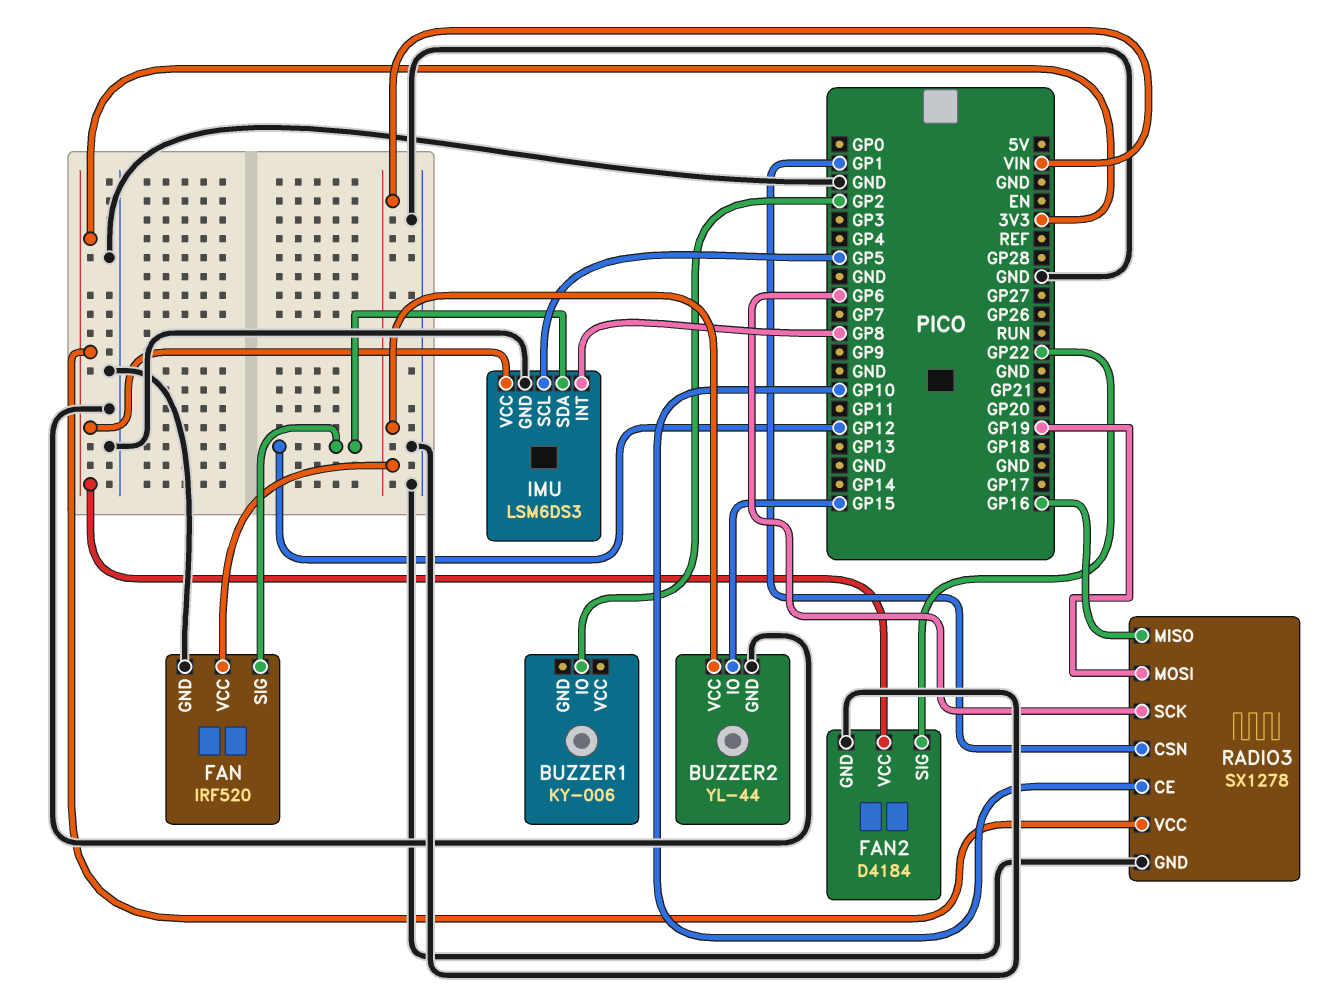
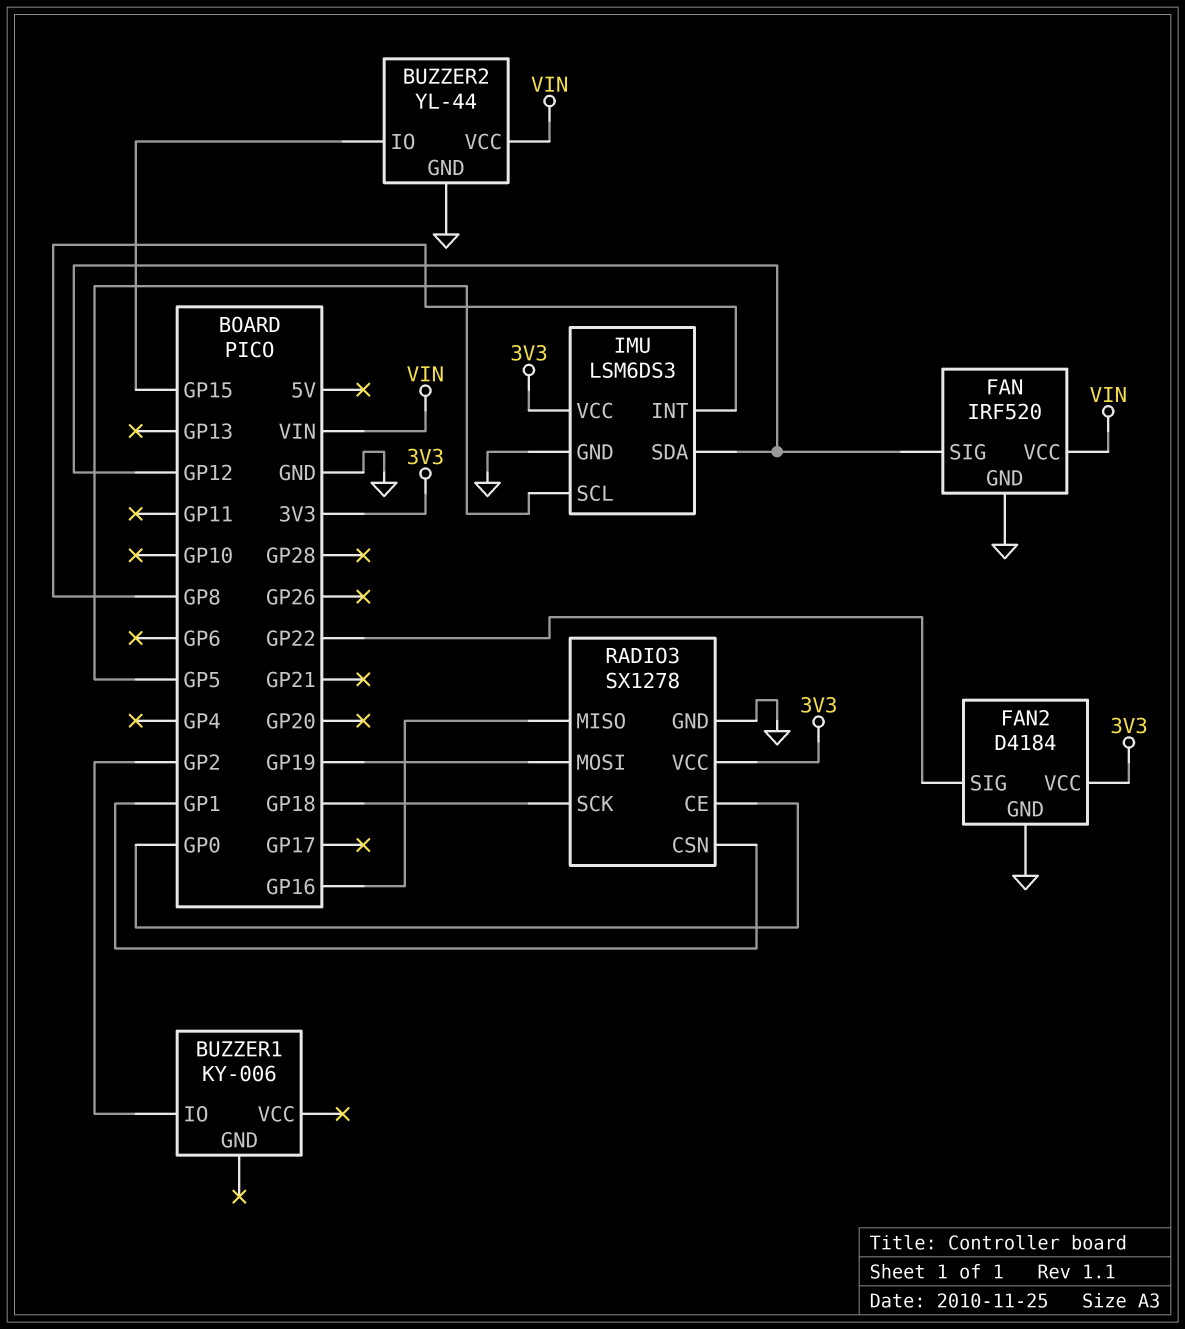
RADIO3 pin CE: GP10 -> GP0
RADIO3 pin SCK: GP6 -> GP18

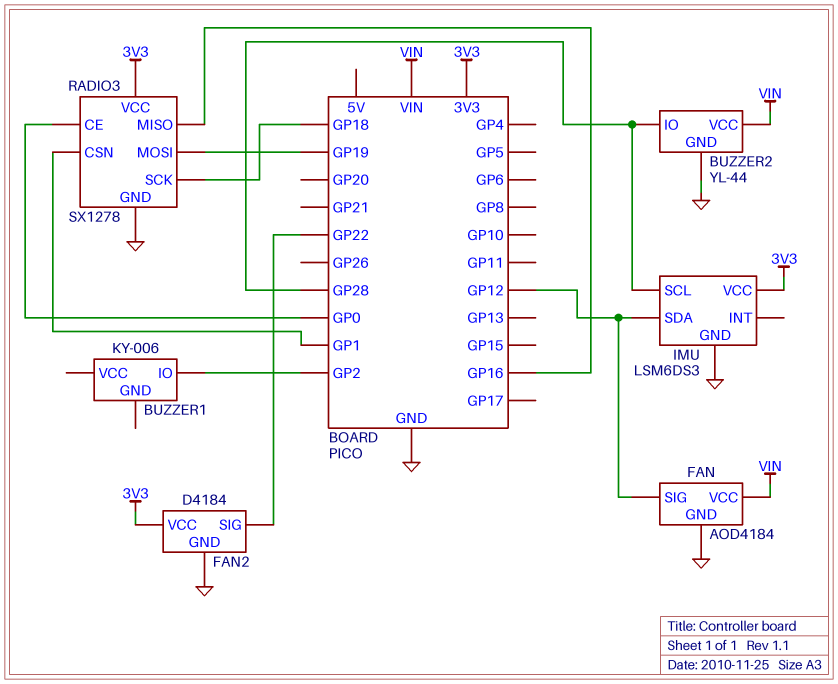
BUZZER2 pin IO: GP15 -> GP28
FAN: IRF520 -> AOD4184
IMU pin INT: GP8 -> none
IMU pin SCL: GP5 -> GP28

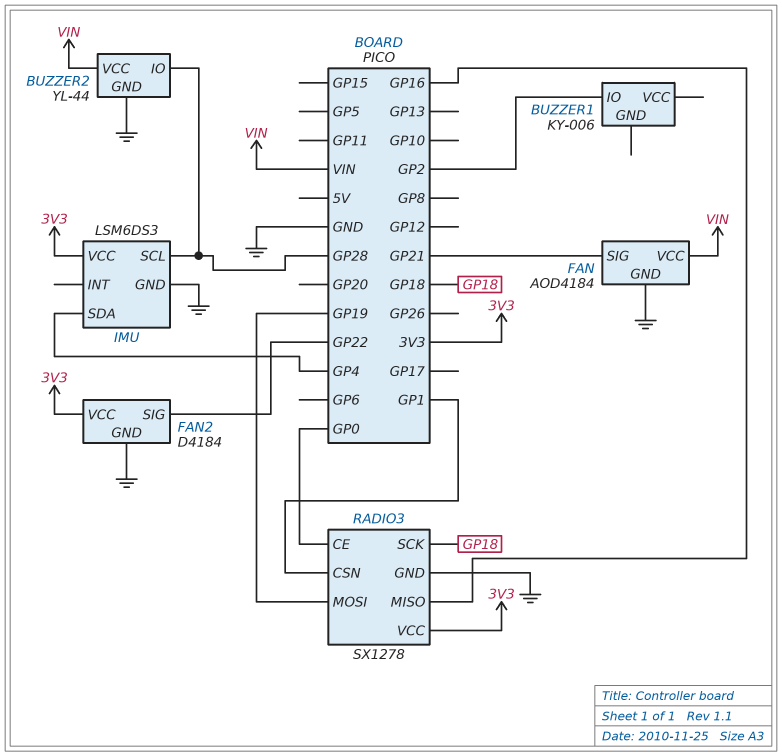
FAN pin SIG: GP12 -> GP21
IMU pin SDA: GP12 -> GP4

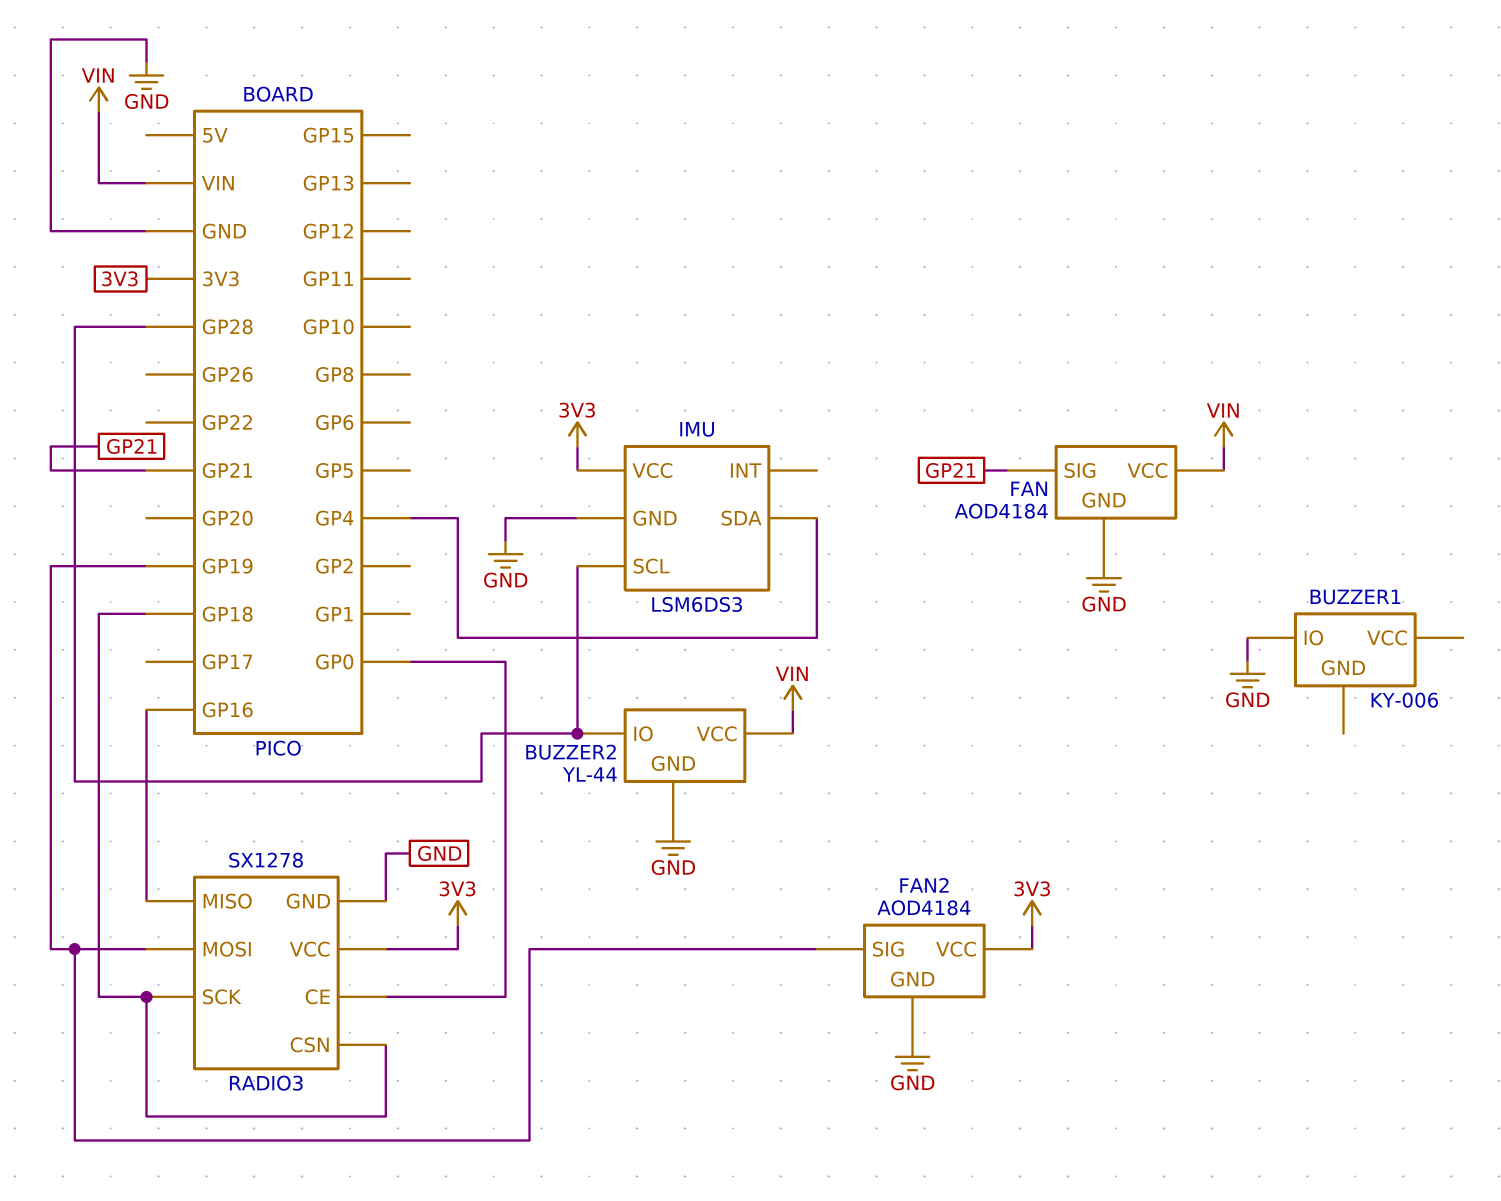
BUZZER1 pin IO: GP2 -> GND
FAN2: D4184 -> AOD4184
FAN2 pin SIG: GP22 -> GP19
RADIO3 pin CSN: GP1 -> GP18

